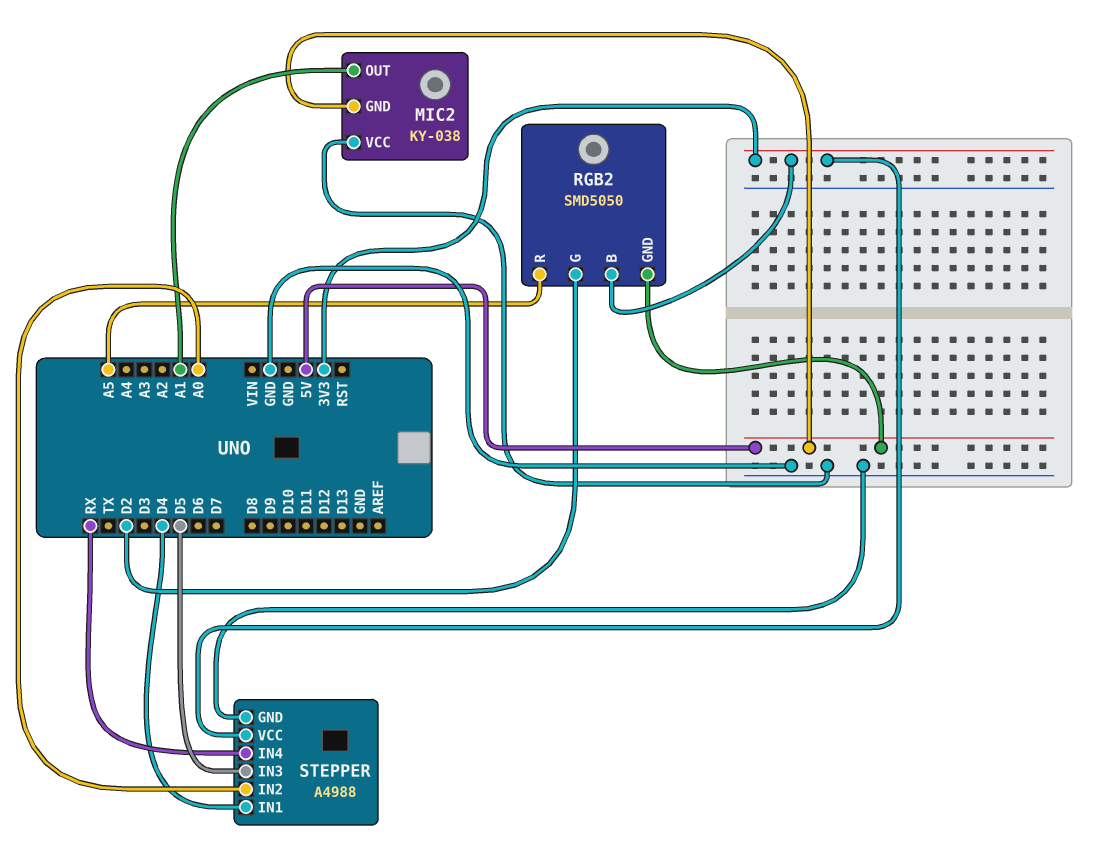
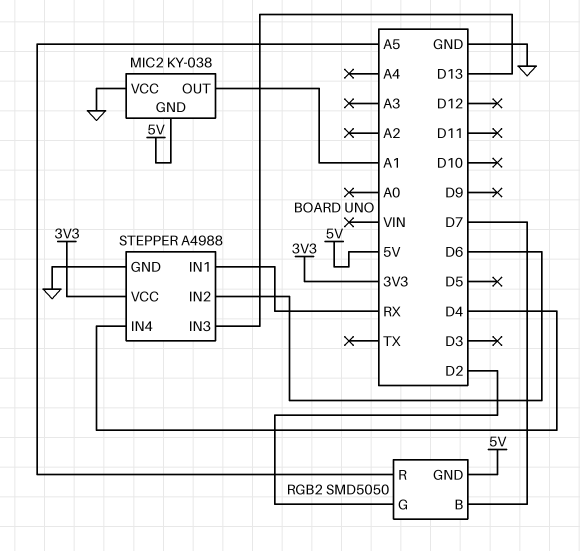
RGB2 pin B: 3V3 -> D7
STEPPER pin IN1: D4 -> RX
STEPPER pin IN2: A0 -> D6
STEPPER pin IN3: D5 -> D13
STEPPER pin IN4: RX -> D4

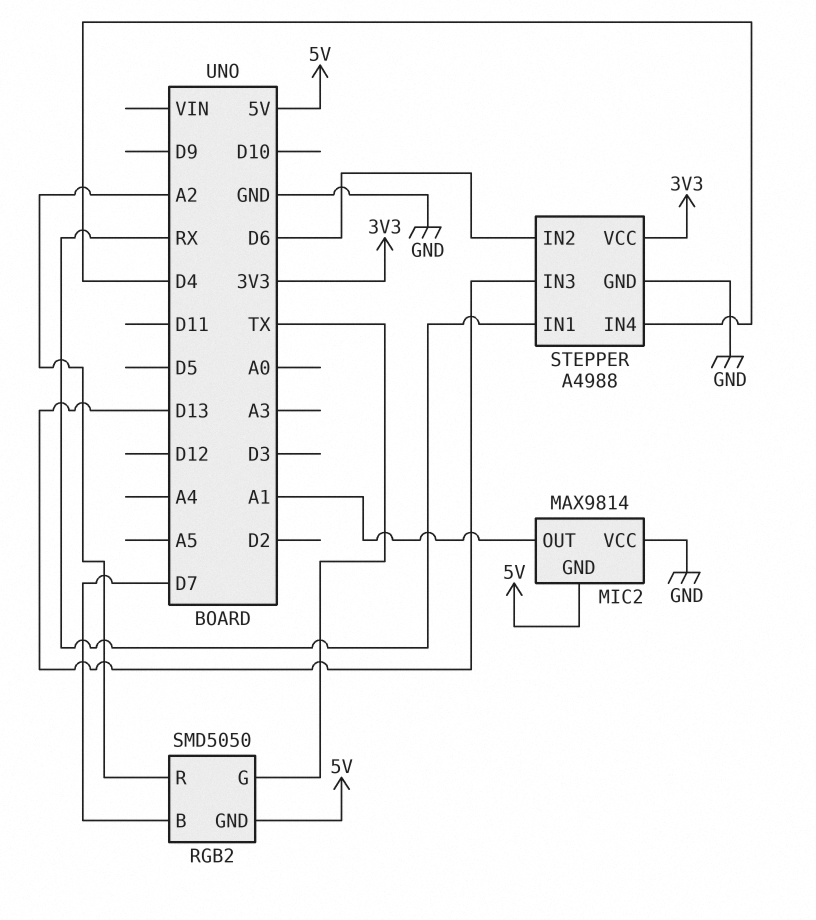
MIC2: KY-038 -> MAX9814
RGB2 pin G: D2 -> TX
RGB2 pin R: A5 -> A2

